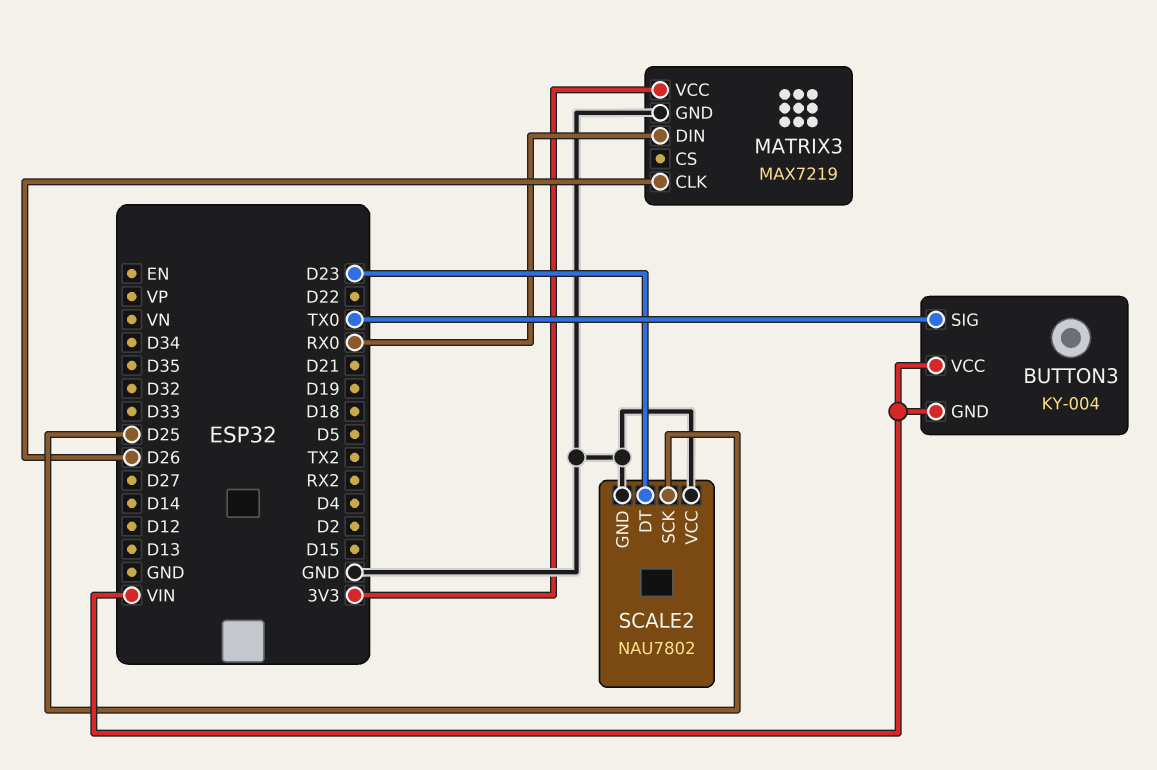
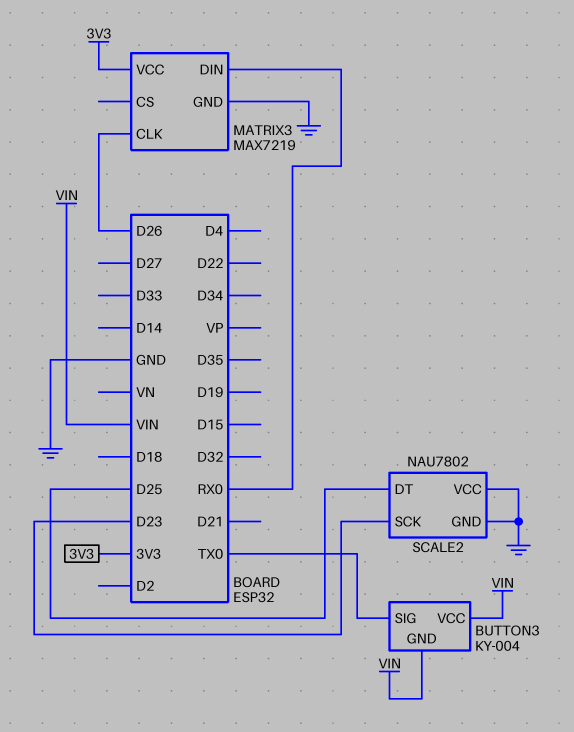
SCALE2 pin DT: D23 -> D25
SCALE2 pin SCK: D25 -> D23

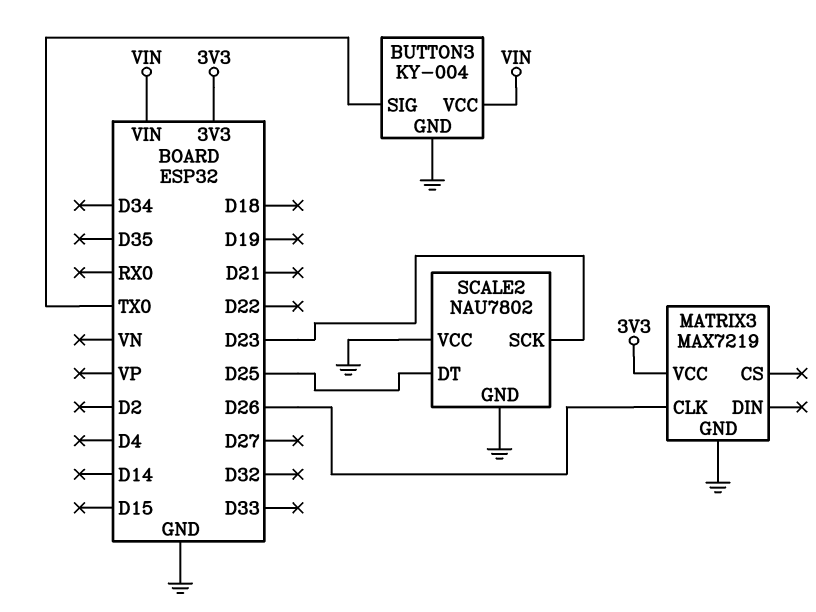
BUTTON3 pin GND: VIN -> GND
MATRIX3 pin DIN: RX0 -> none

